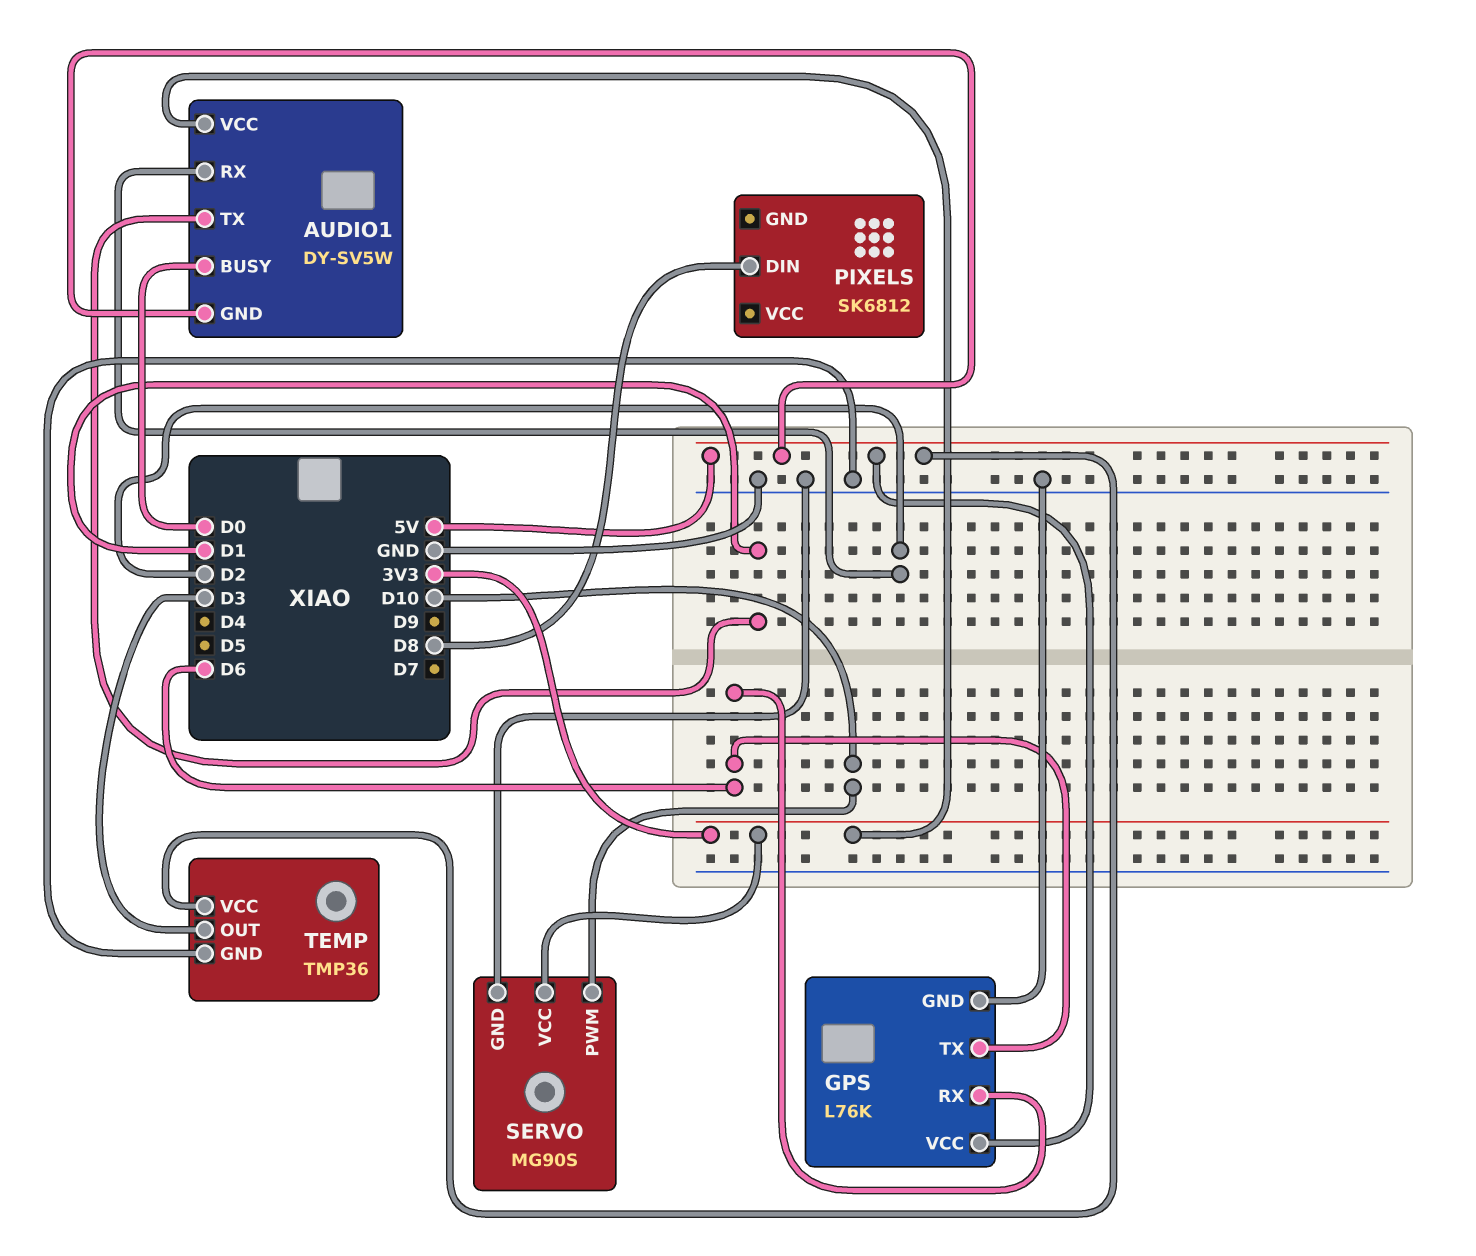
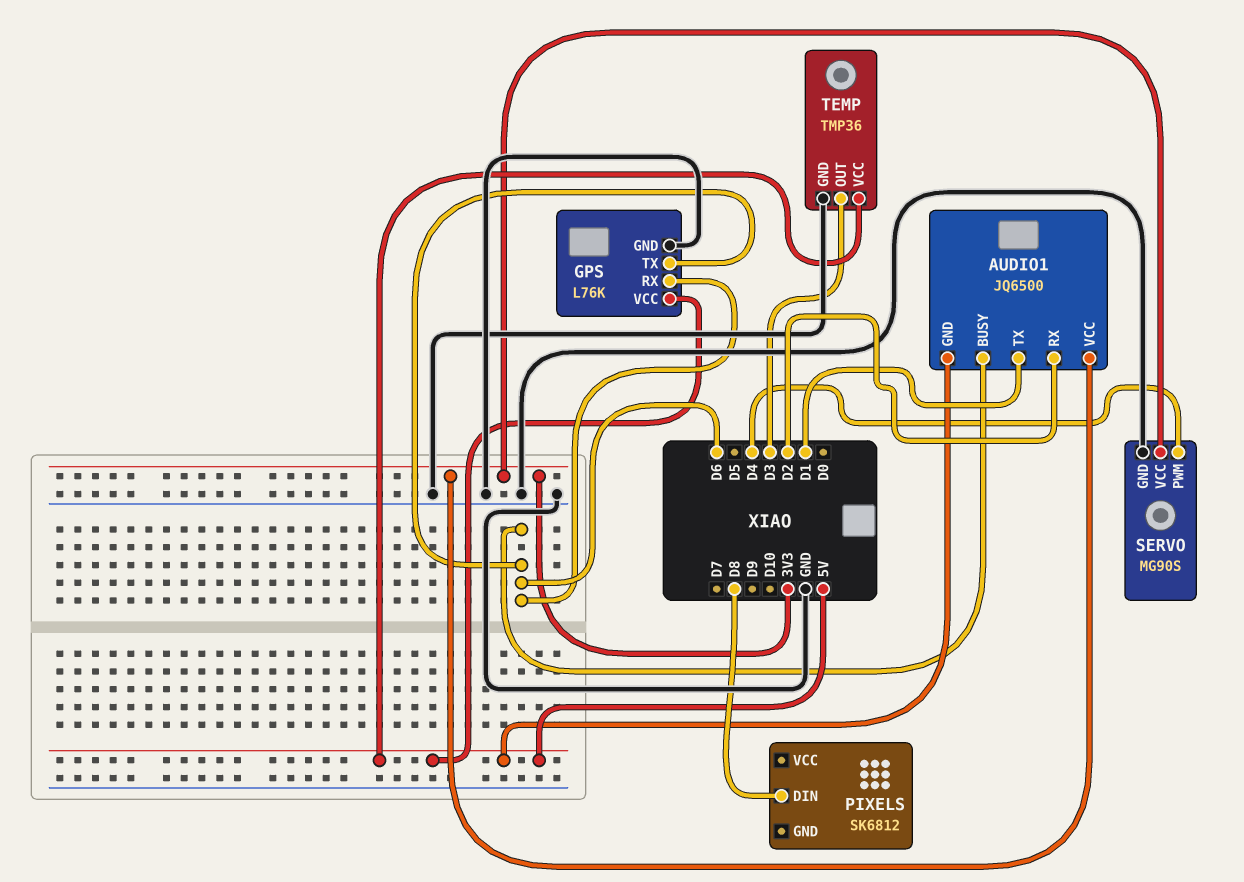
AUDIO1: DY-SV5W -> JQ6500
AUDIO1 pin BUSY: D0 -> D6
SERVO pin PWM: D10 -> D4

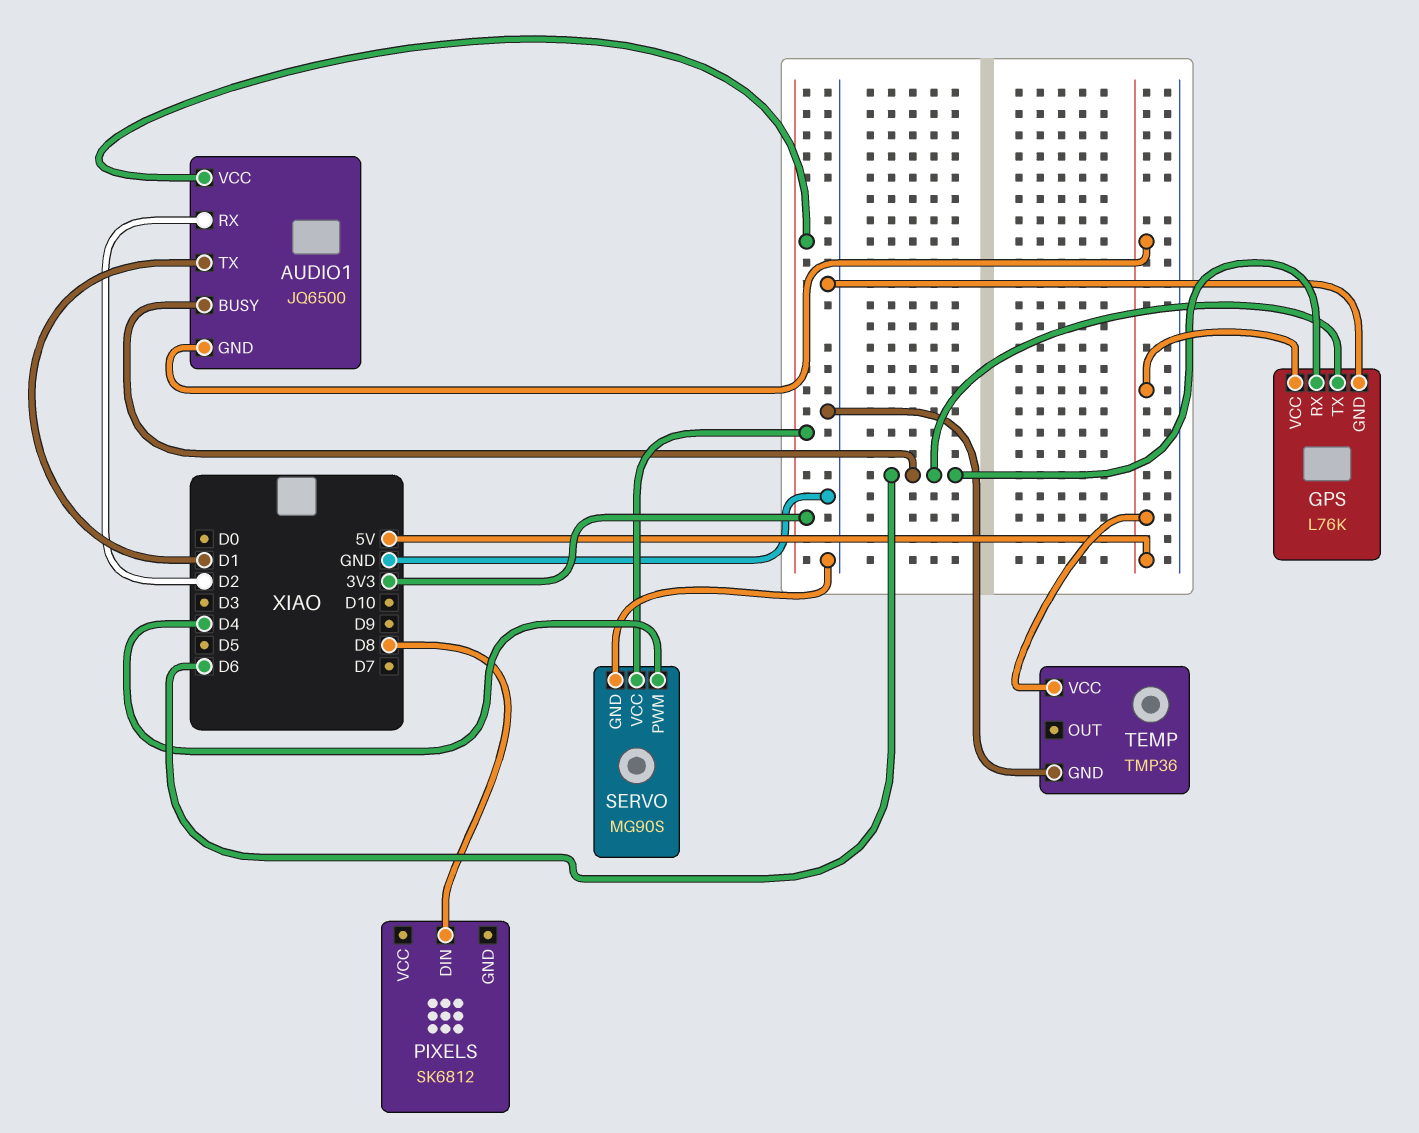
TEMP pin OUT: D3 -> none

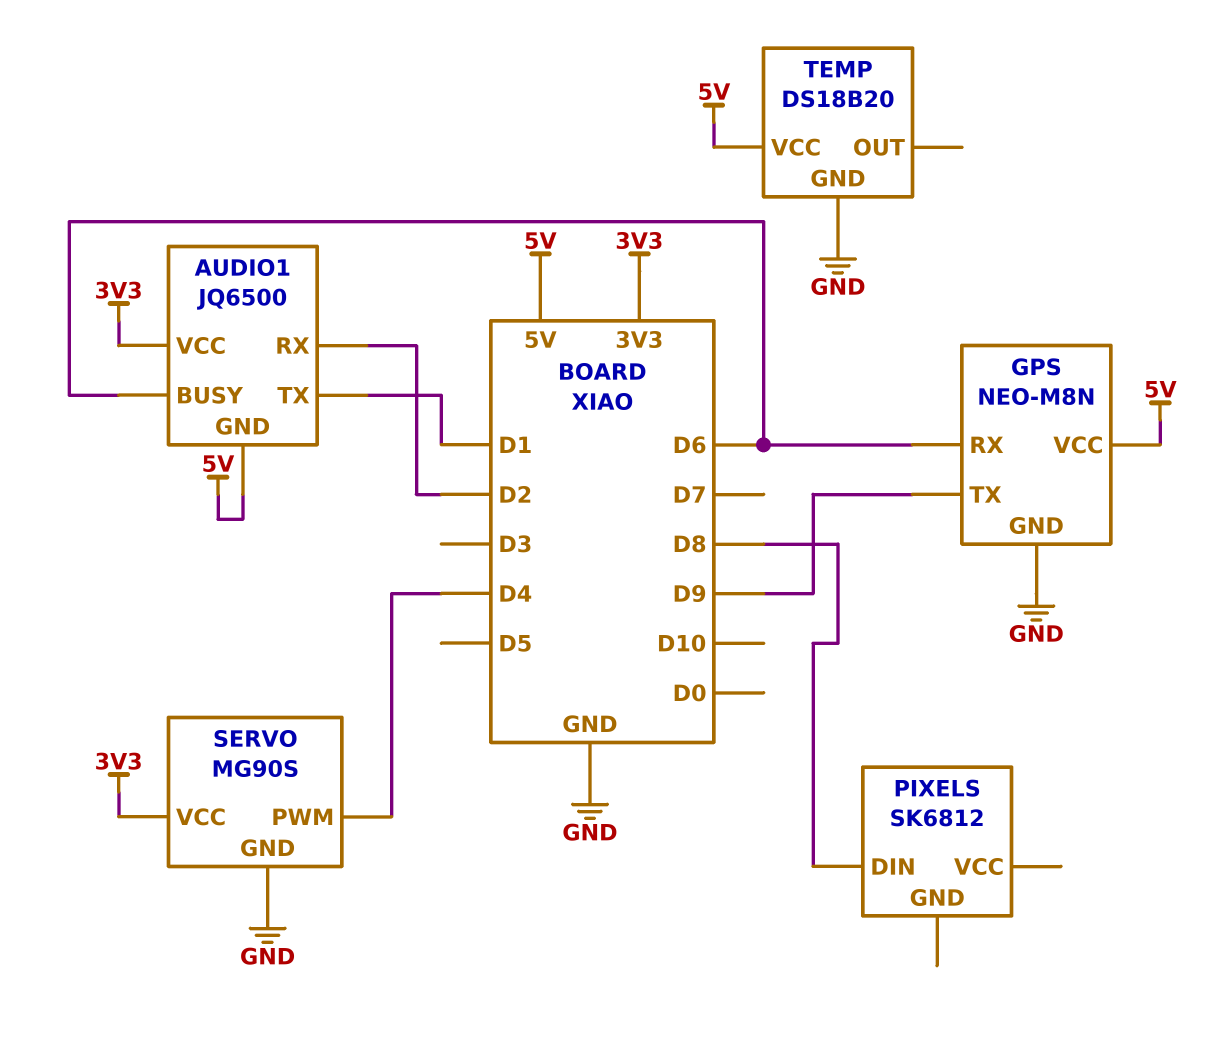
GPS: L76K -> NEO-M8N
GPS pin TX: D6 -> D9
TEMP: TMP36 -> DS18B20

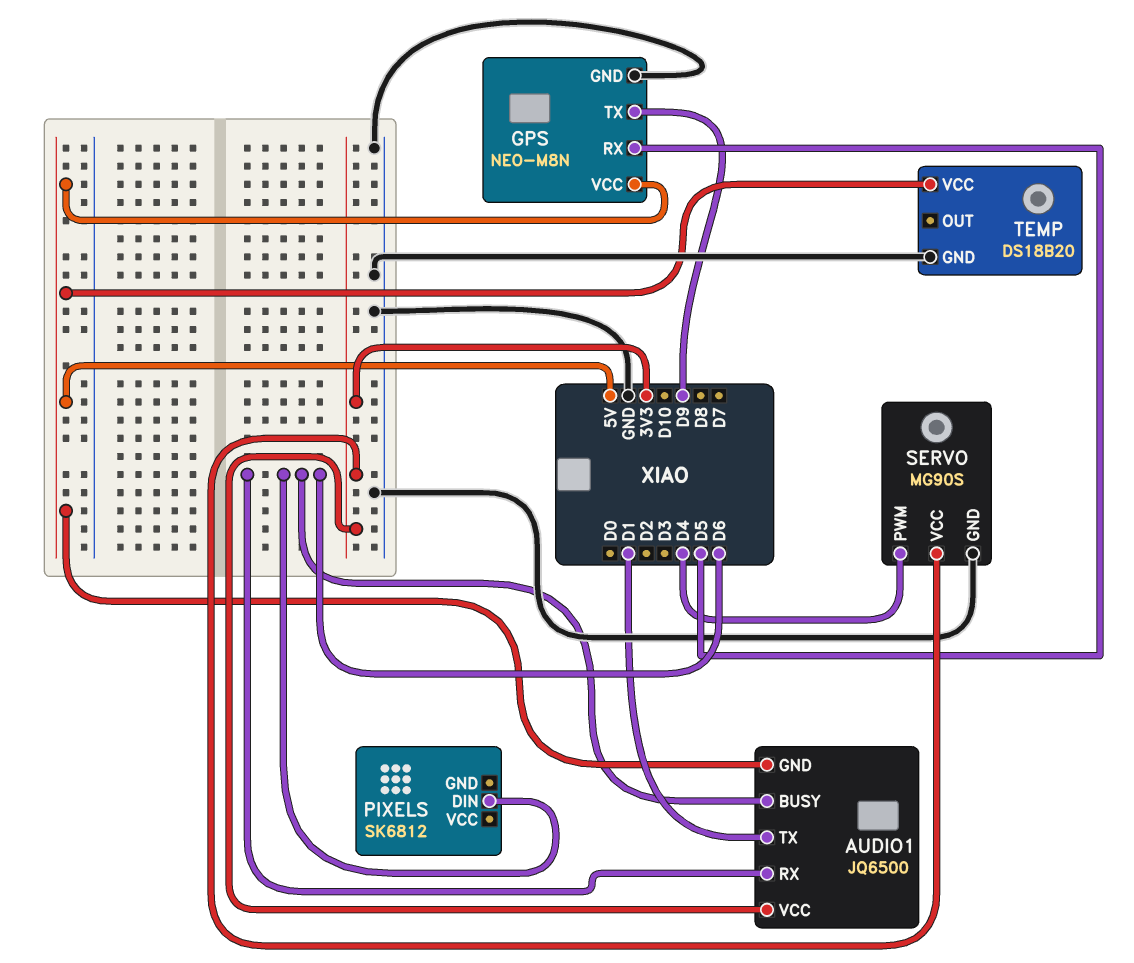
AUDIO1 pin RX: D2 -> D6
GPS pin RX: D6 -> D5
PIXELS pin DIN: D8 -> D6

